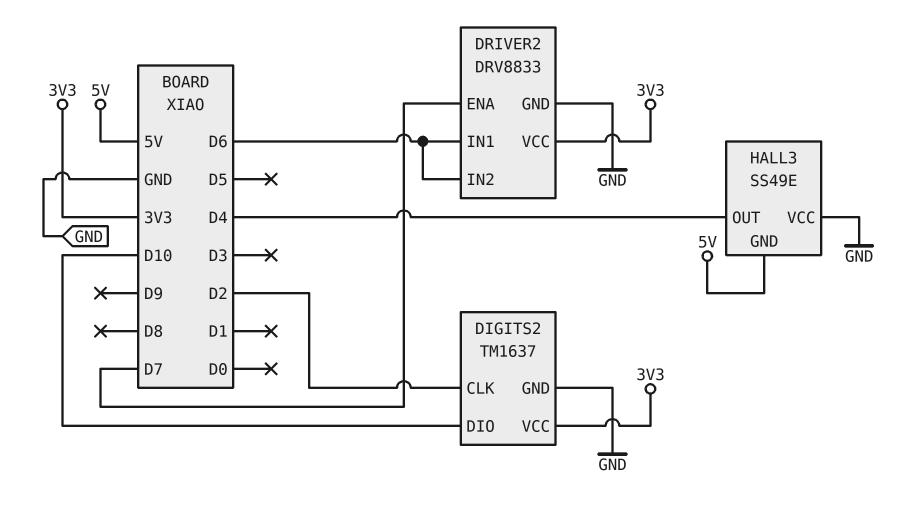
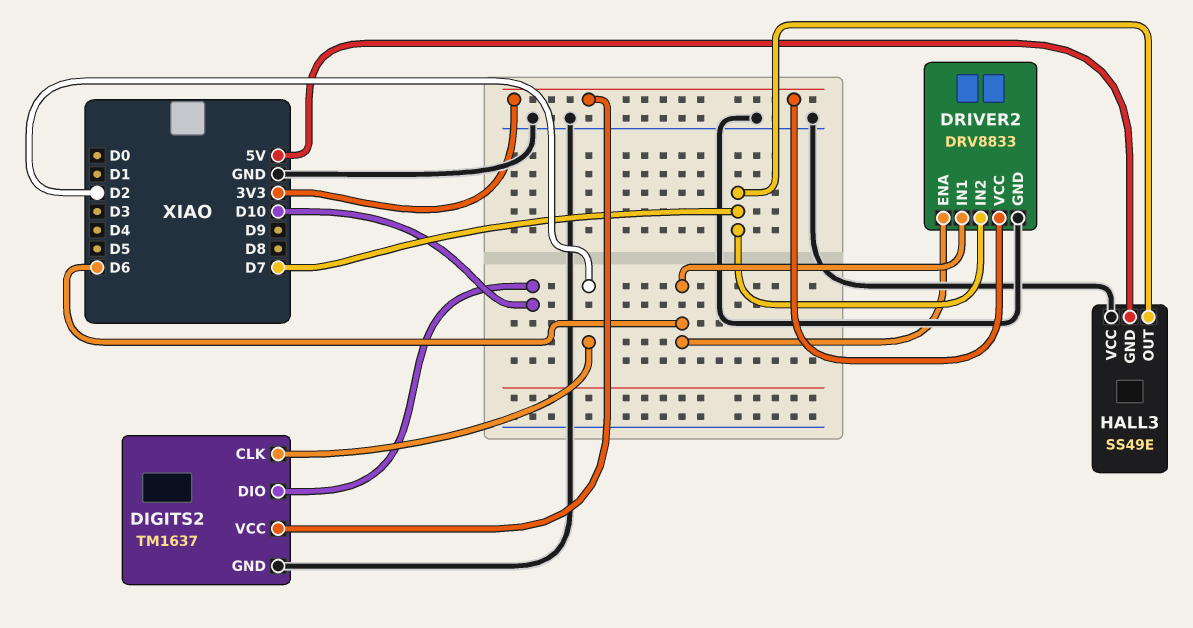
DRIVER2 pin ENA: D7 -> D6
DRIVER2 pin IN2: D6 -> D7
HALL3 pin OUT: D4 -> D7

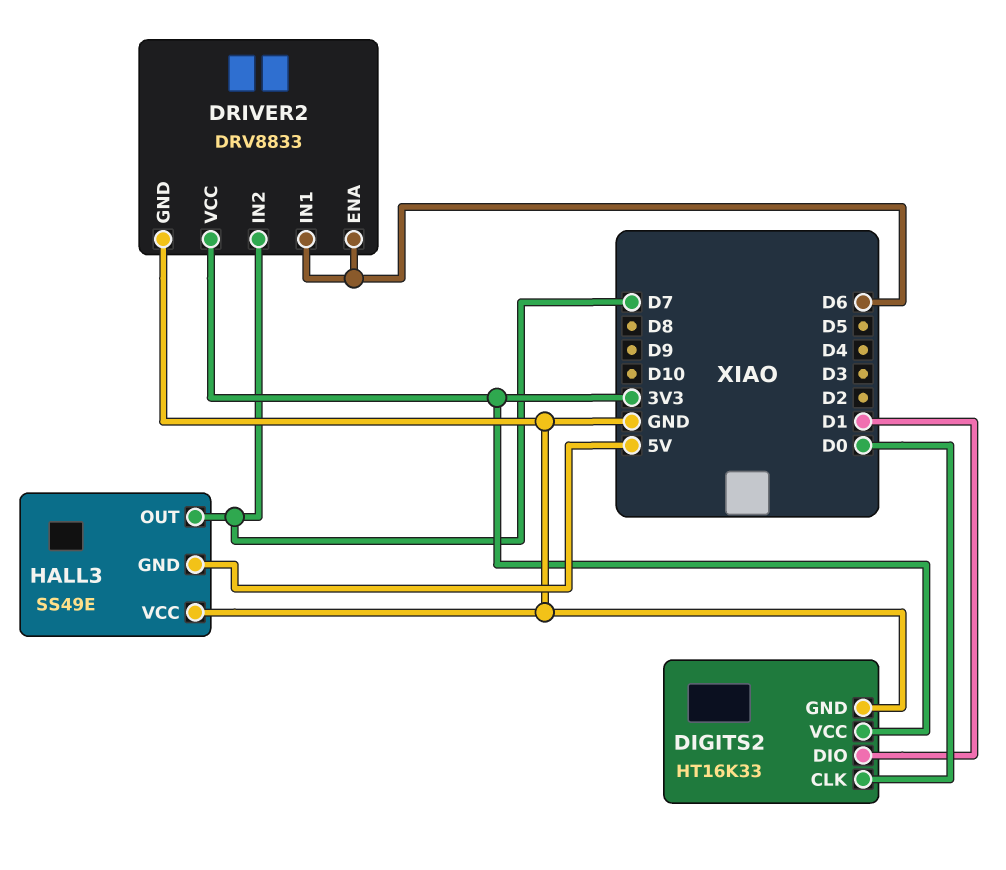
DIGITS2: TM1637 -> HT16K33
DIGITS2 pin CLK: D2 -> D0
DIGITS2 pin DIO: D10 -> D1

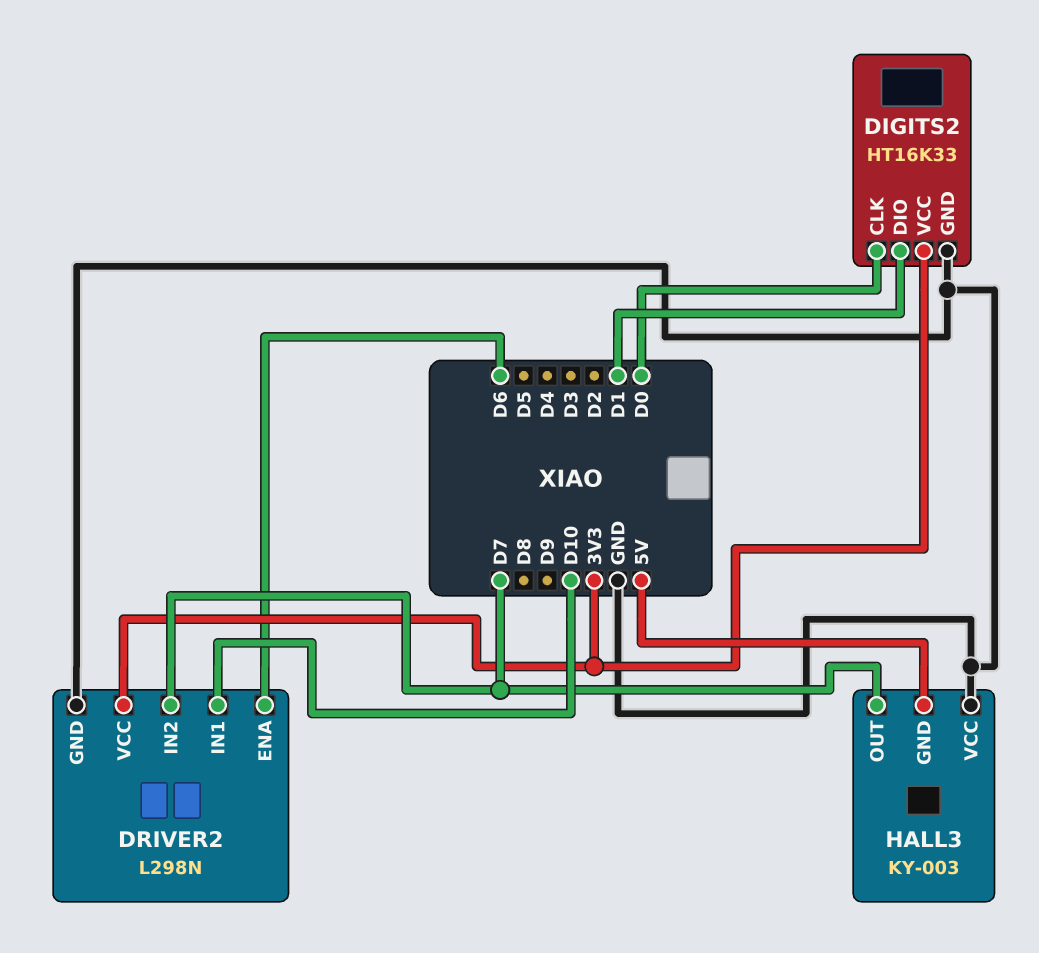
DRIVER2: DRV8833 -> L298N
DRIVER2 pin IN1: D6 -> D10
HALL3: SS49E -> KY-003

